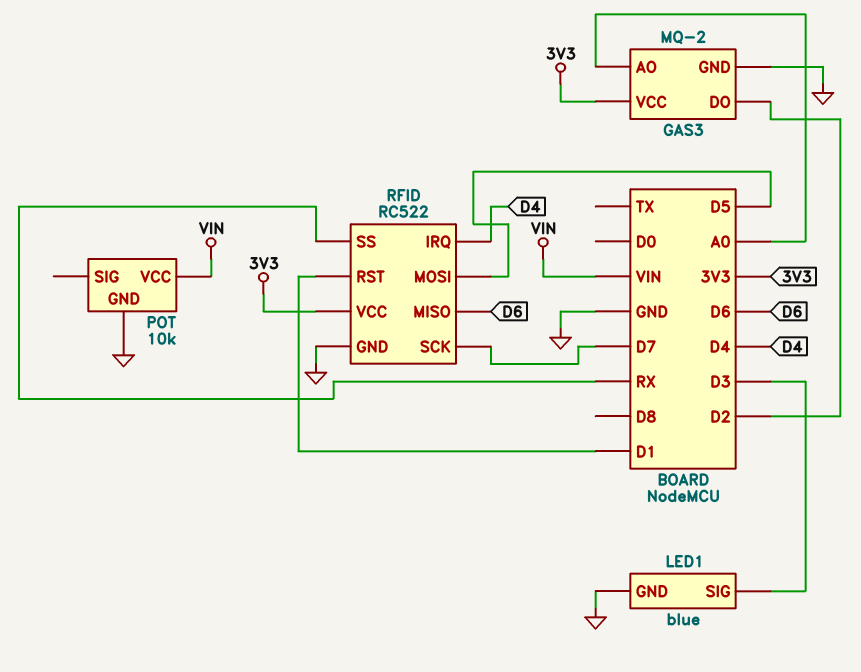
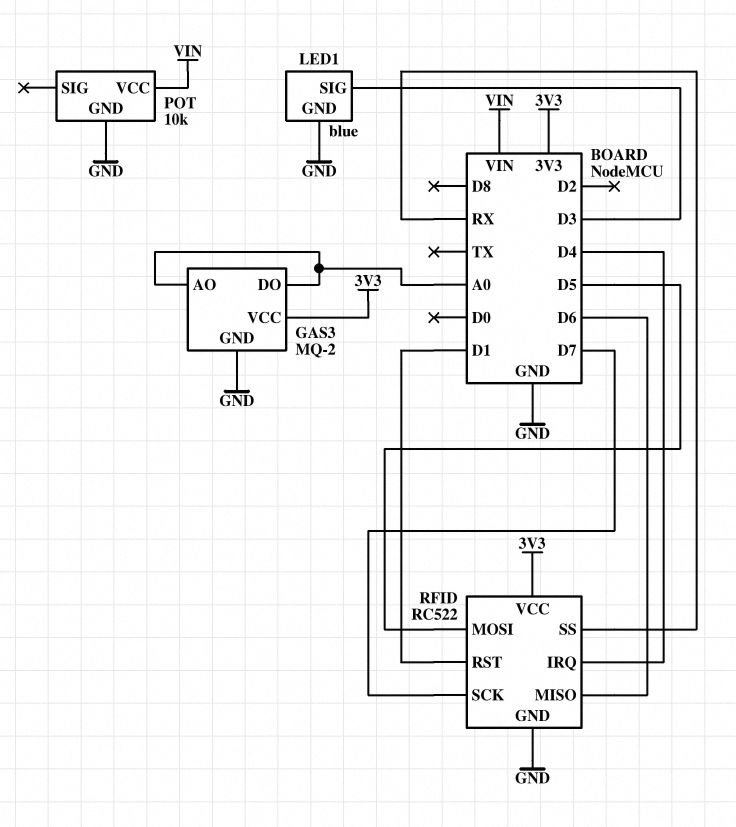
GAS3 pin DO: D2 -> A0

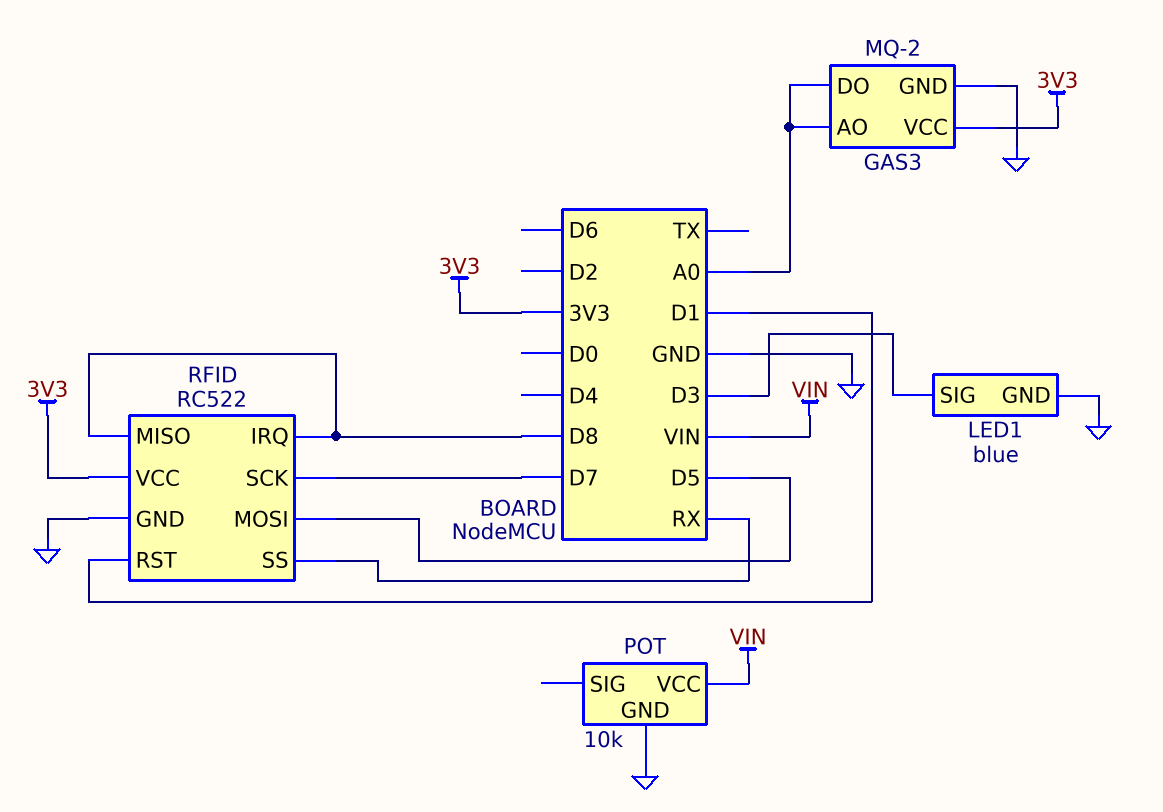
RFID pin IRQ: D4 -> D8
RFID pin MISO: D6 -> D8

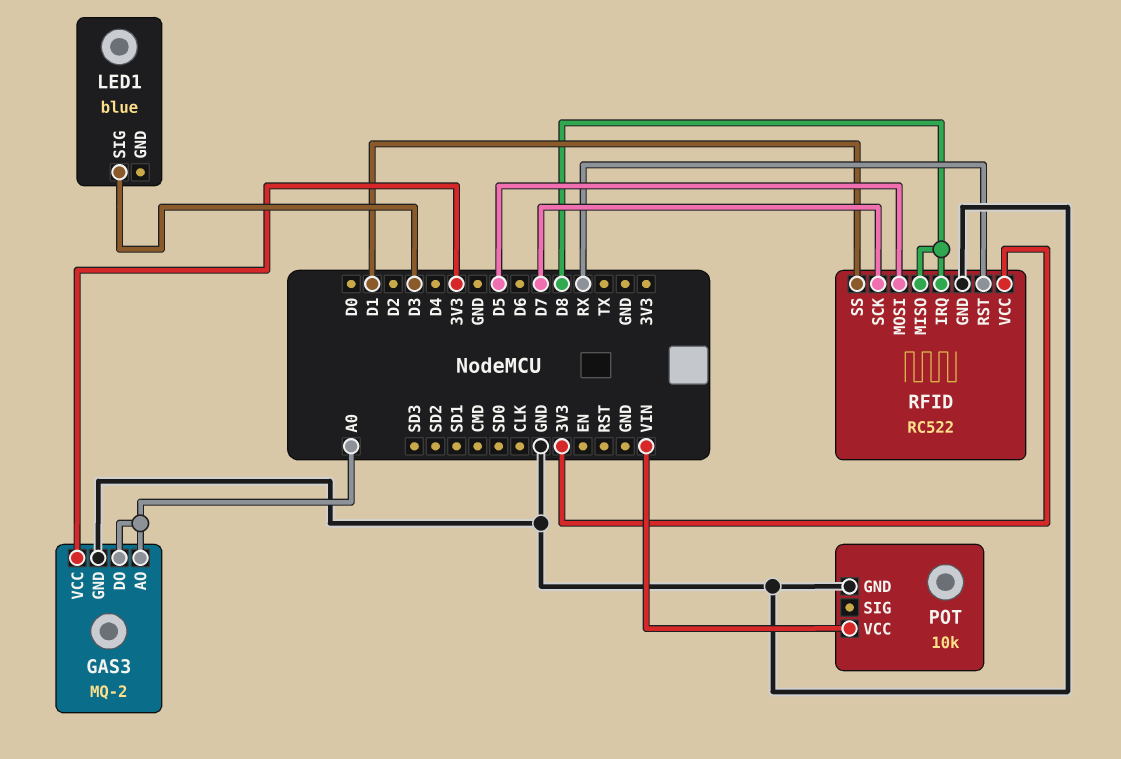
LED1 pin GND: GND -> none
RFID pin RST: D1 -> RX
RFID pin SS: RX -> D1

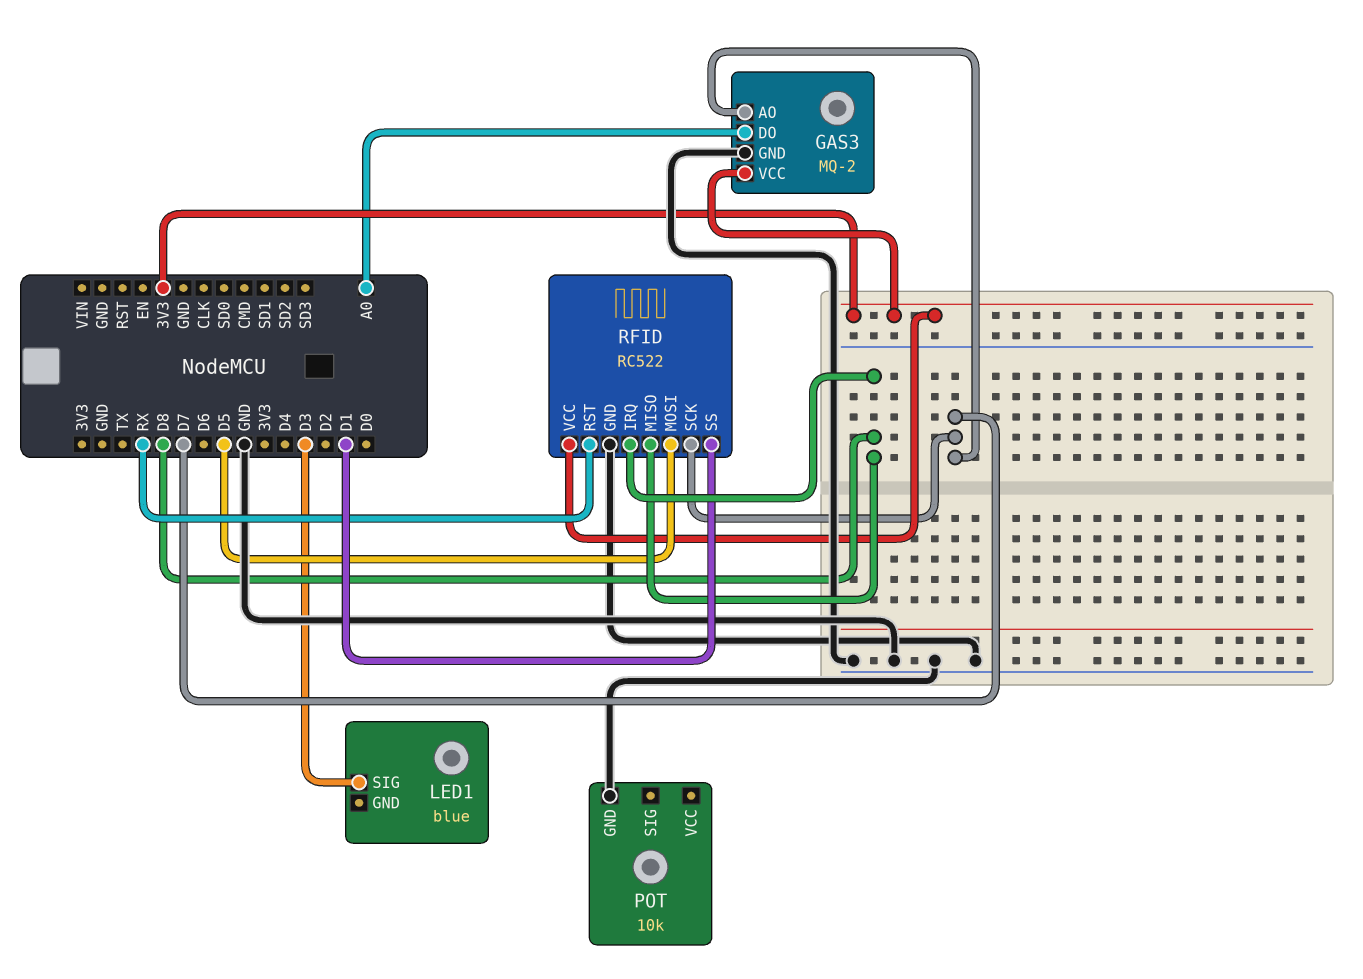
GAS3 pin AO: A0 -> D7
POT pin VCC: VIN -> none

